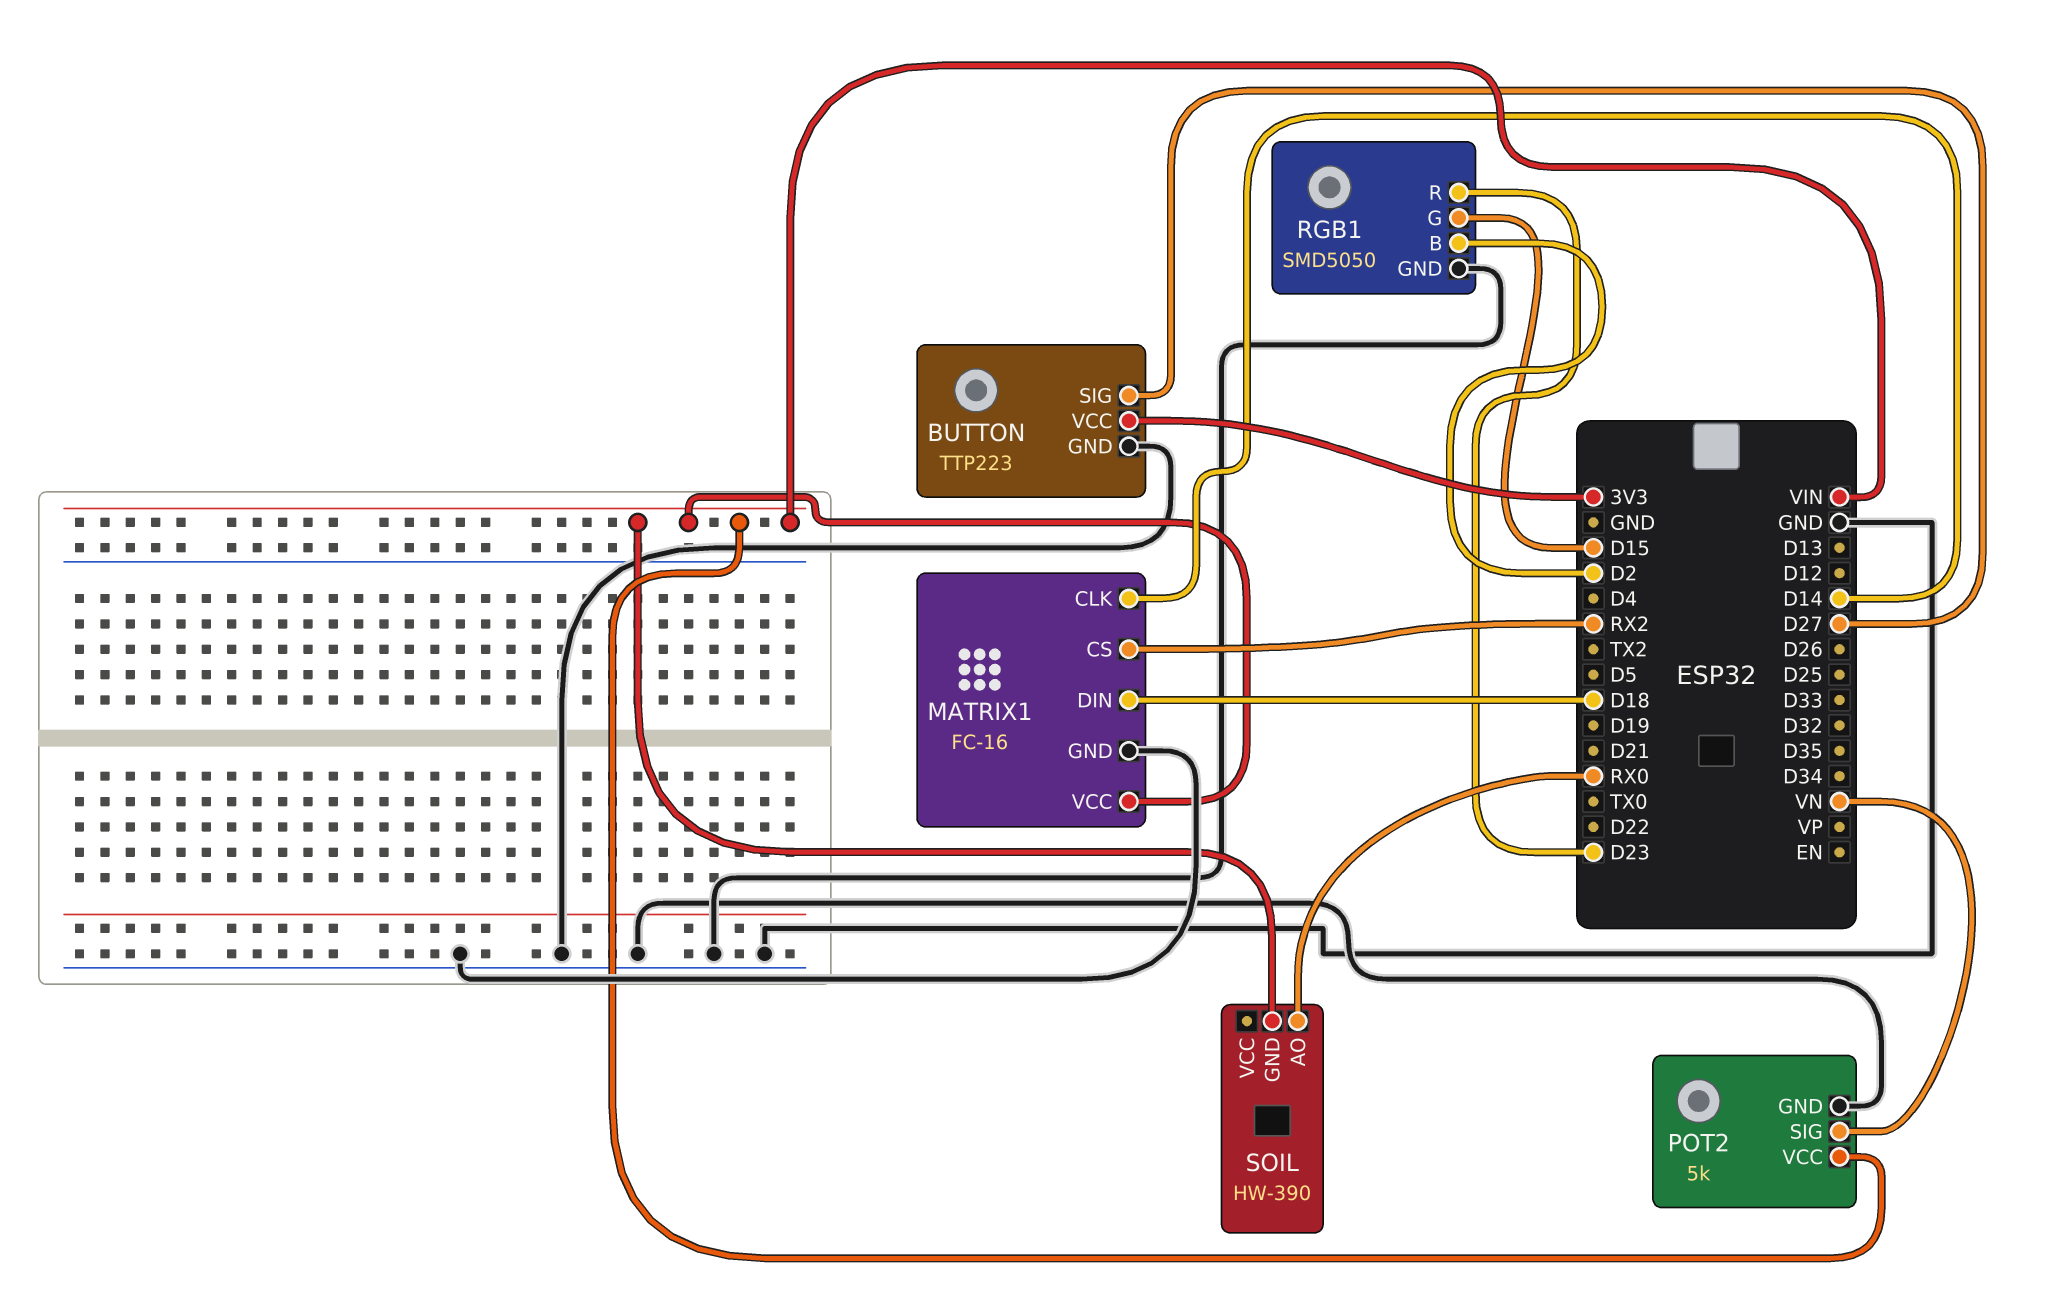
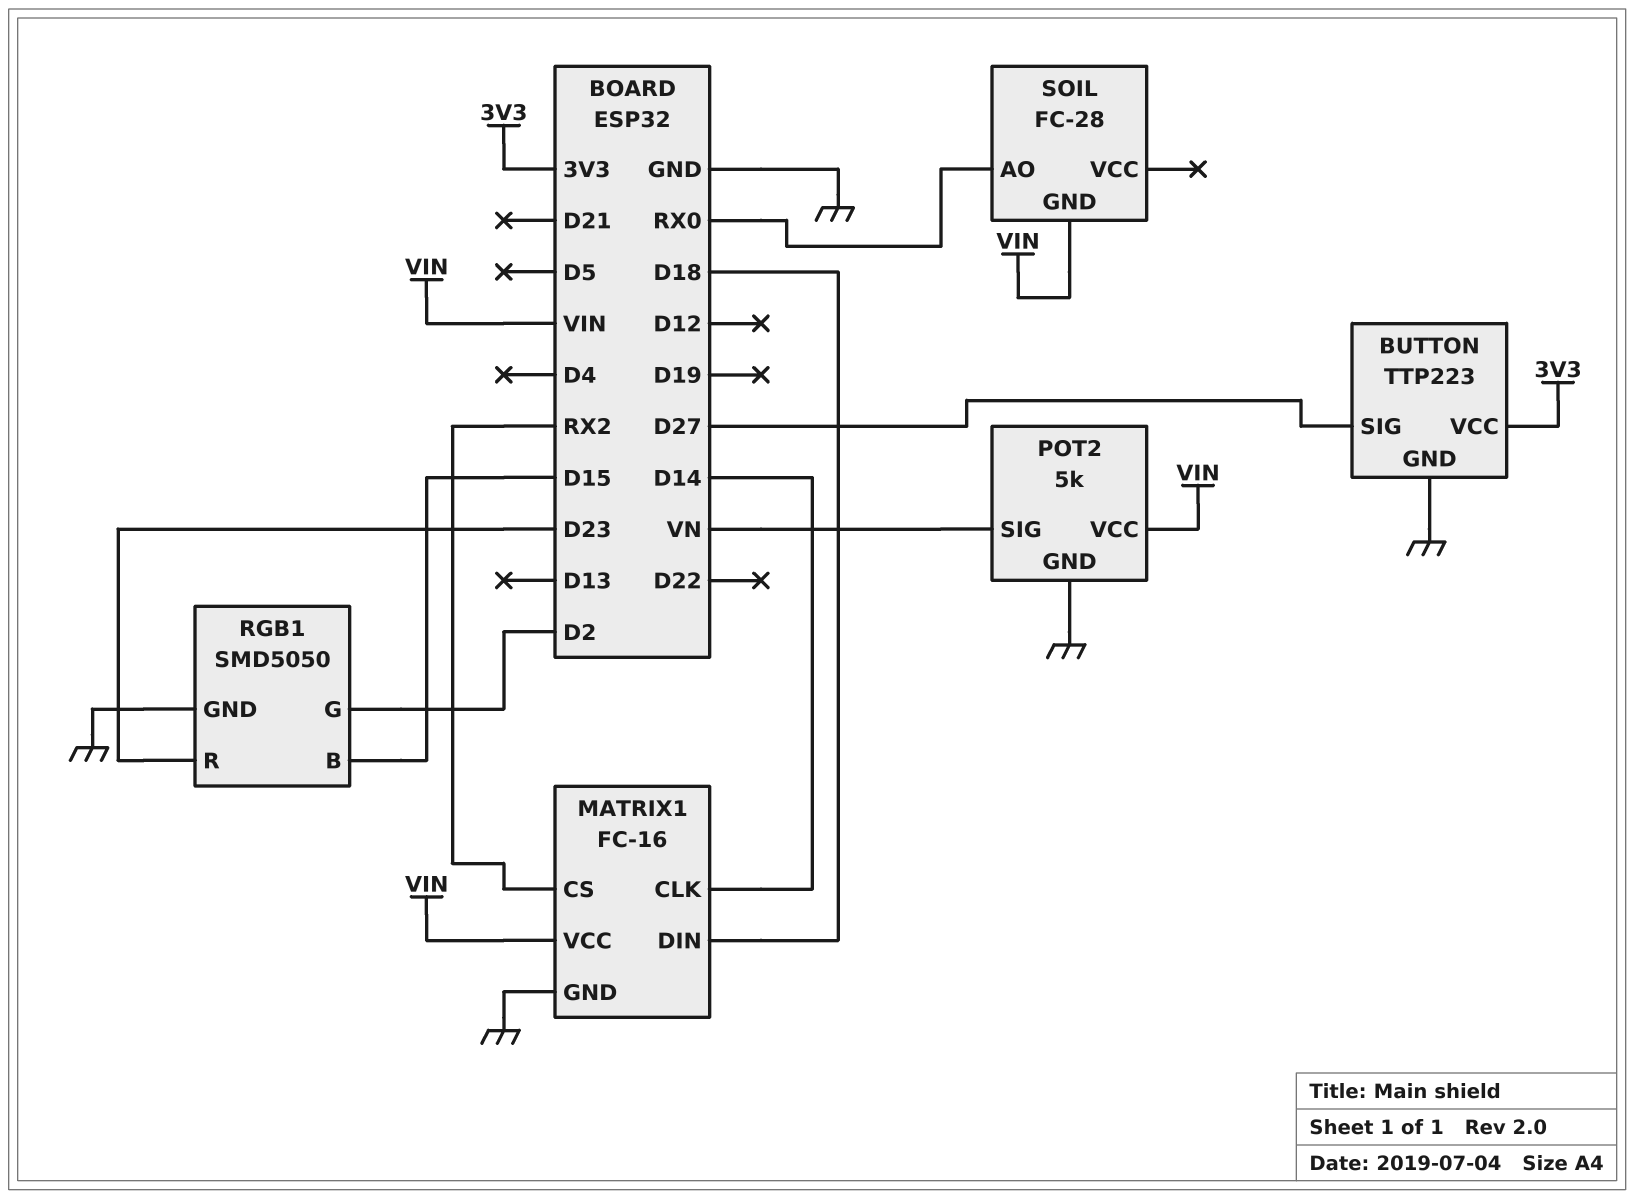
RGB1 pin B: D2 -> D15
RGB1 pin G: D15 -> D2
SOIL: HW-390 -> FC-28

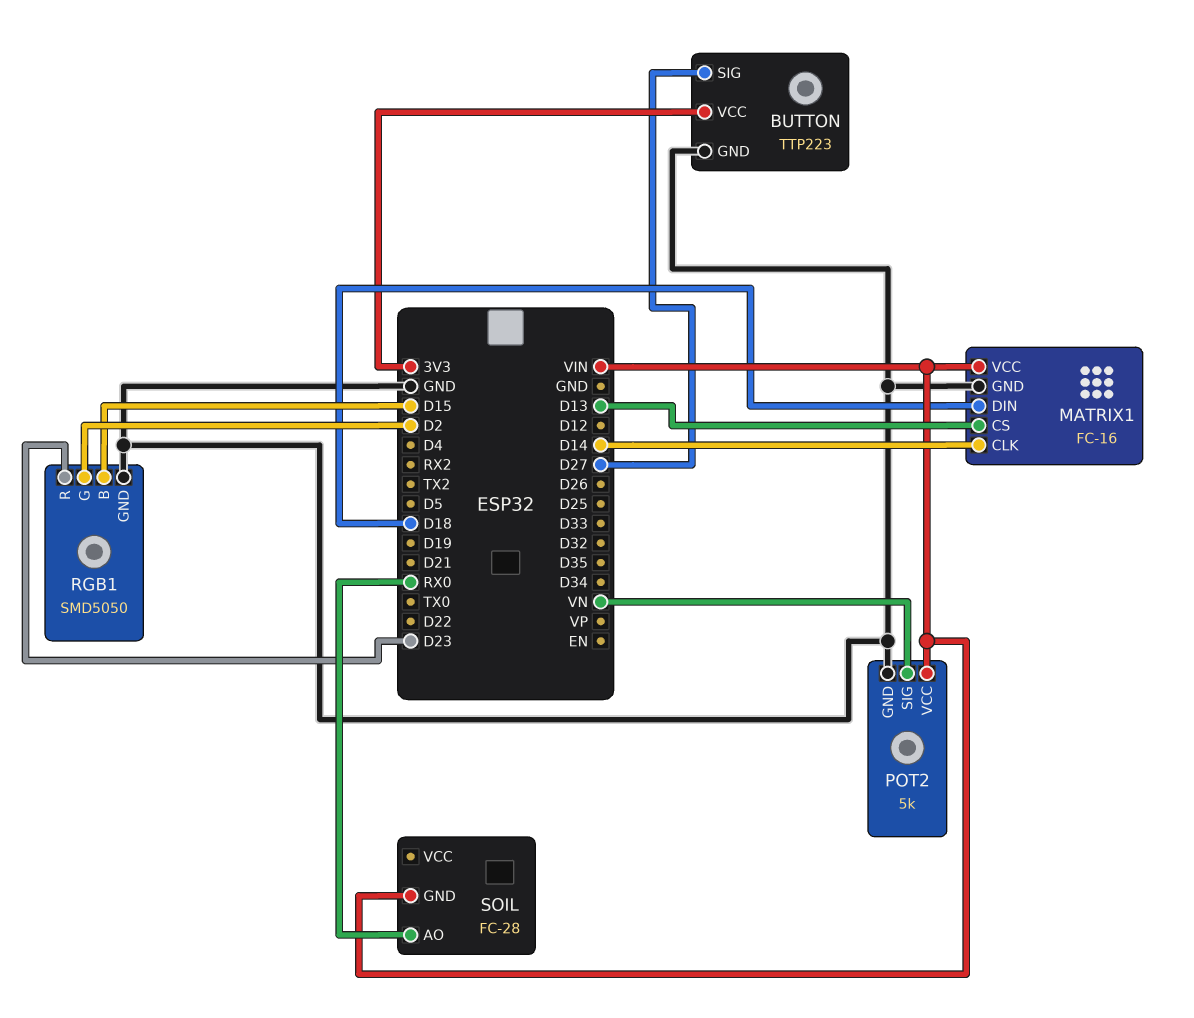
MATRIX1 pin CS: RX2 -> D13

